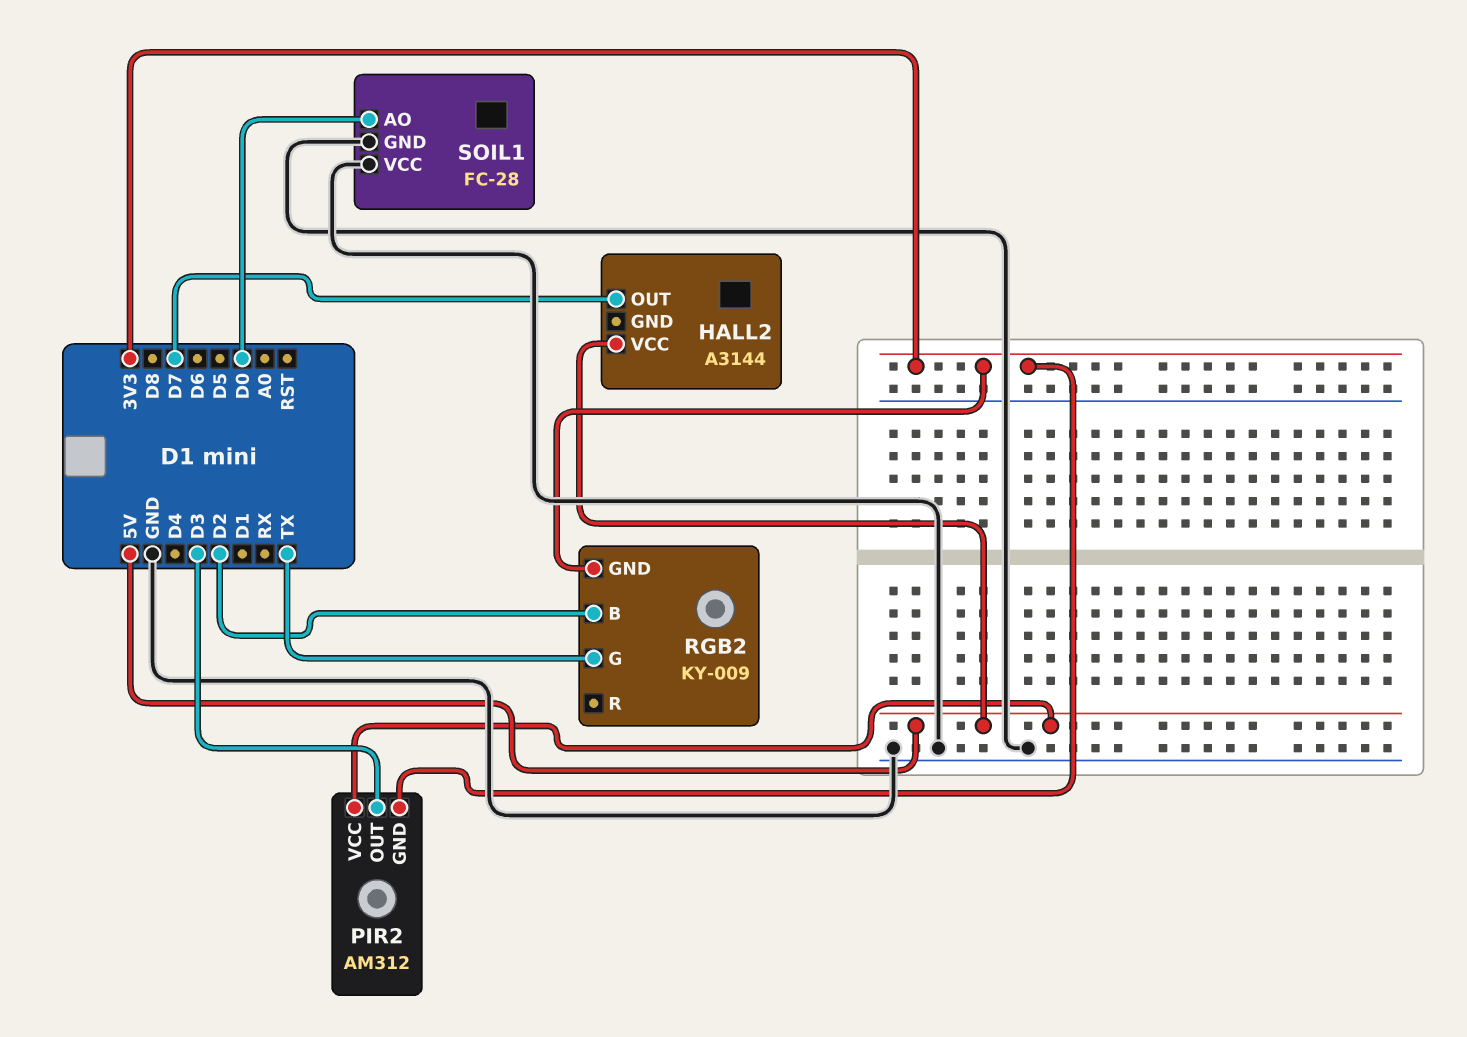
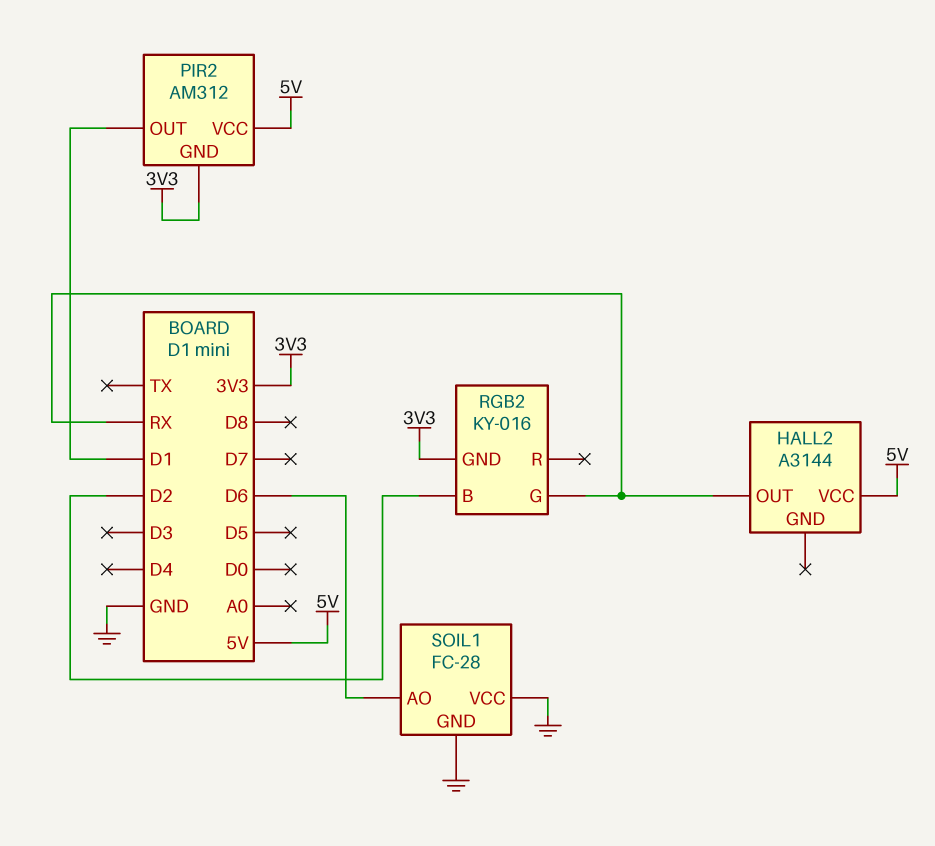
HALL2 pin OUT: D7 -> RX
PIR2 pin OUT: D3 -> D1
RGB2: KY-009 -> KY-016
RGB2 pin G: TX -> RX
SOIL1 pin AO: D0 -> D6

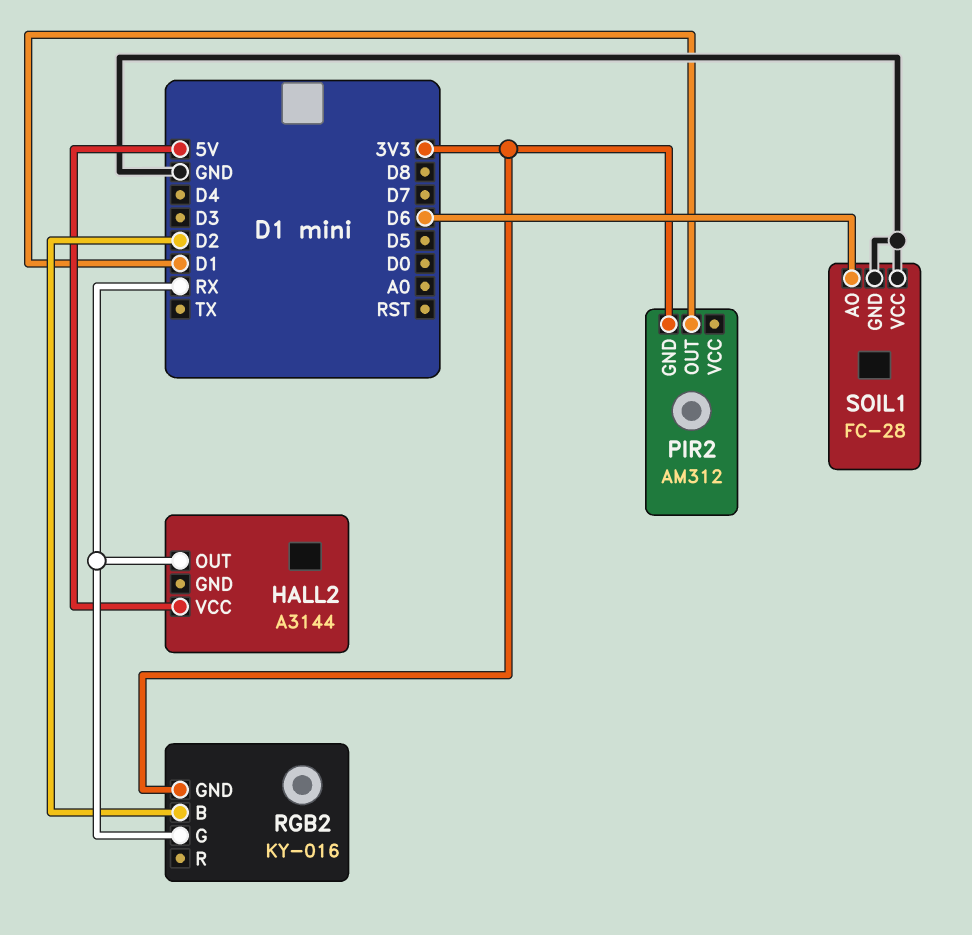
PIR2 pin VCC: 5V -> none

